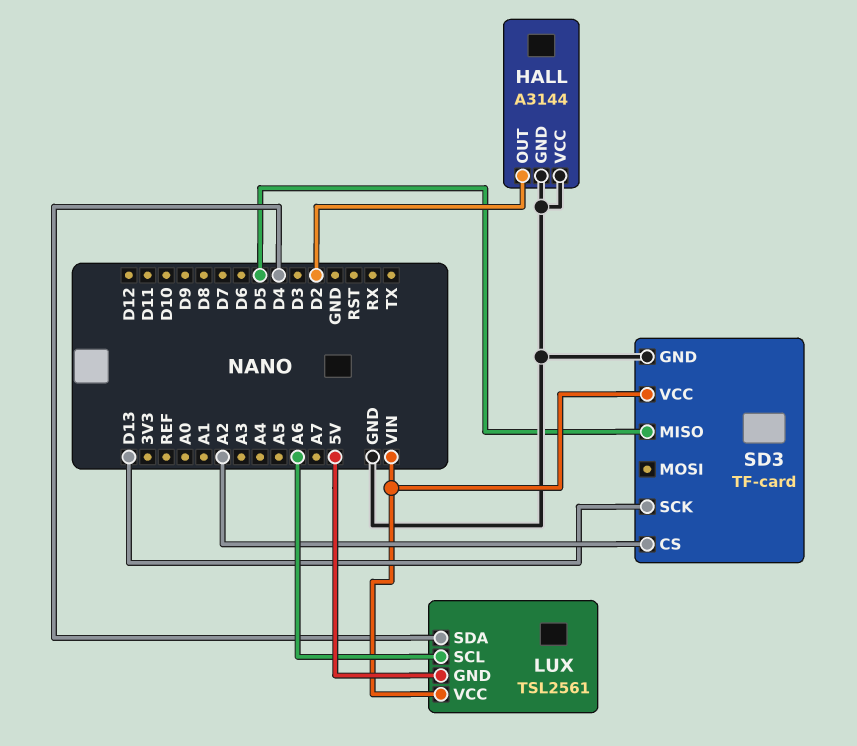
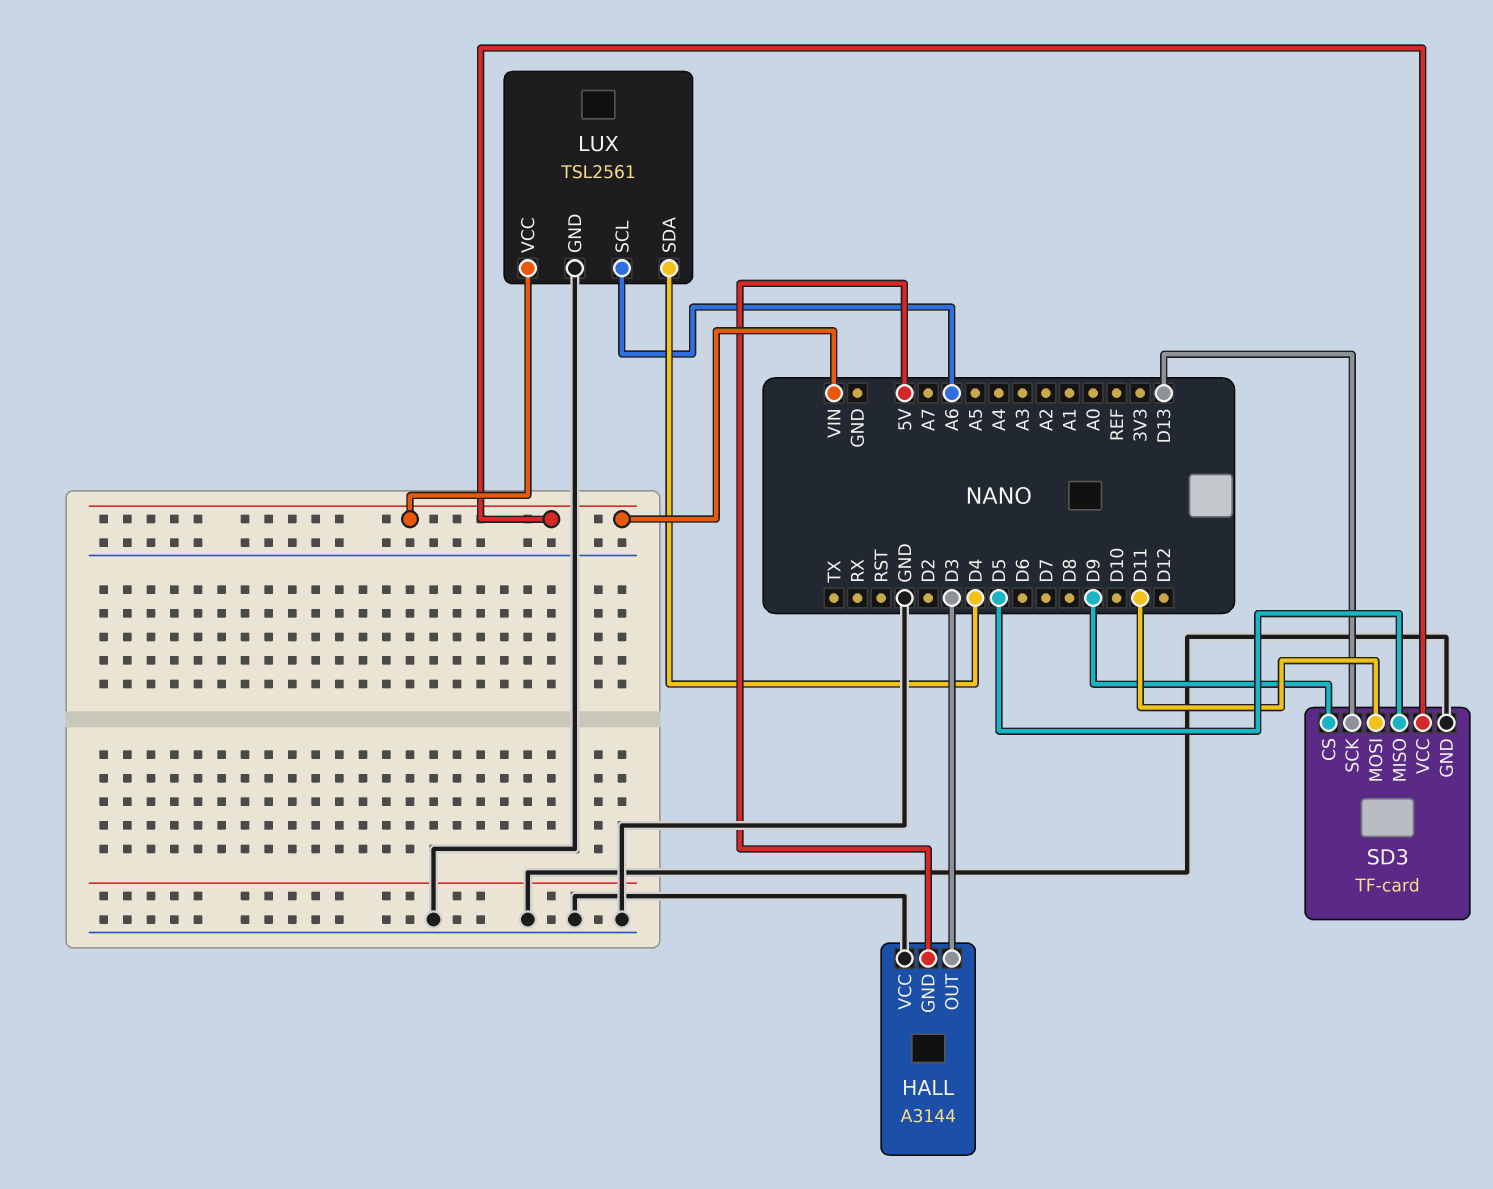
HALL pin GND: GND -> 5V
HALL pin OUT: D2 -> D3
LUX pin GND: 5V -> GND
SD3 pin CS: A2 -> D9
SD3 pin MOSI: none -> D11

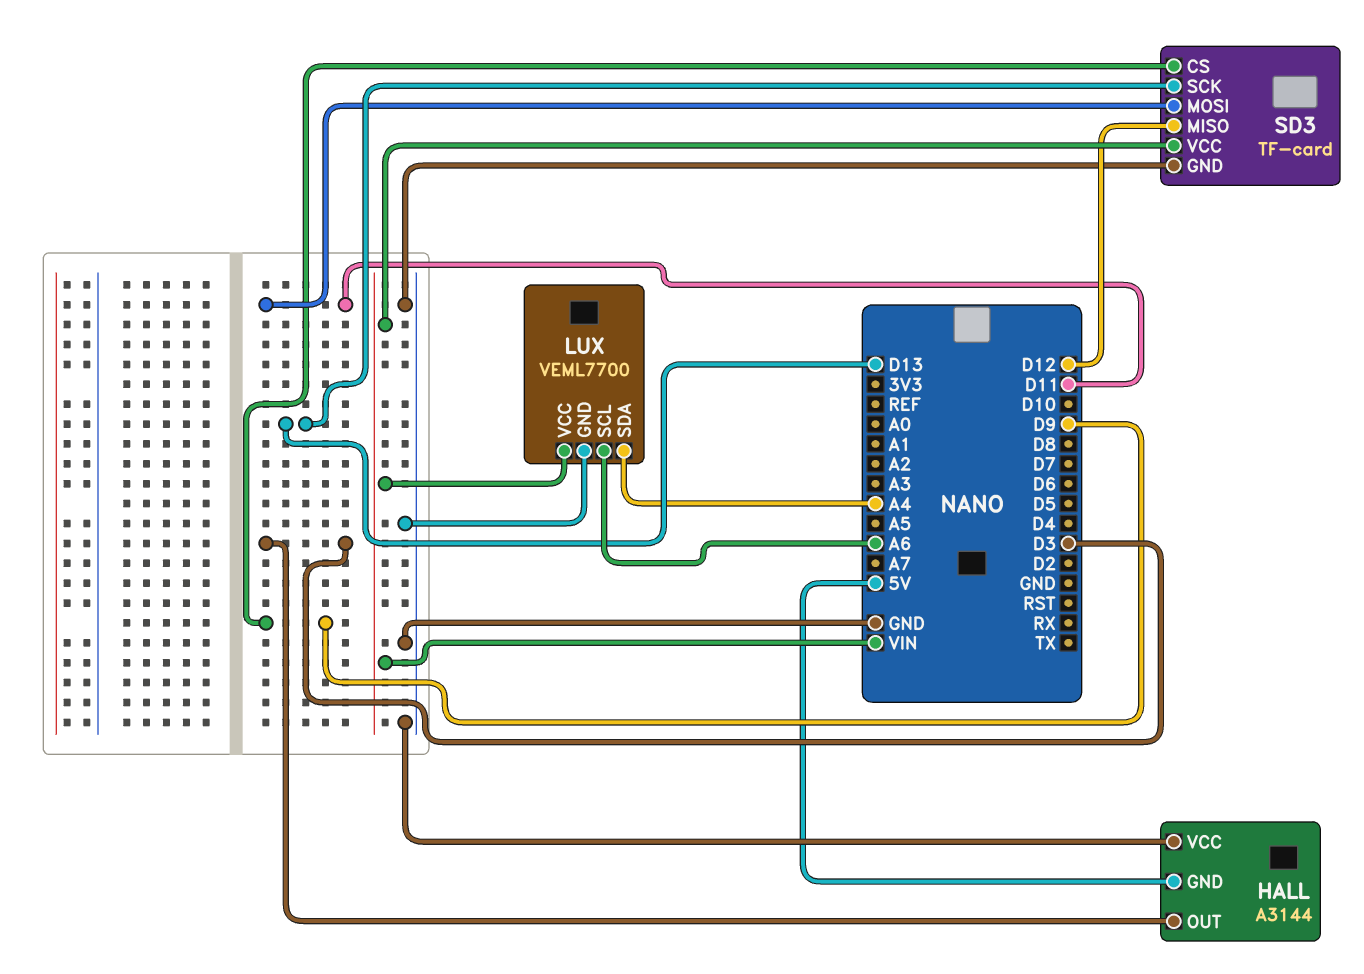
LUX: TSL2561 -> VEML7700
LUX pin SDA: D4 -> A4
SD3 pin MISO: D5 -> D12

